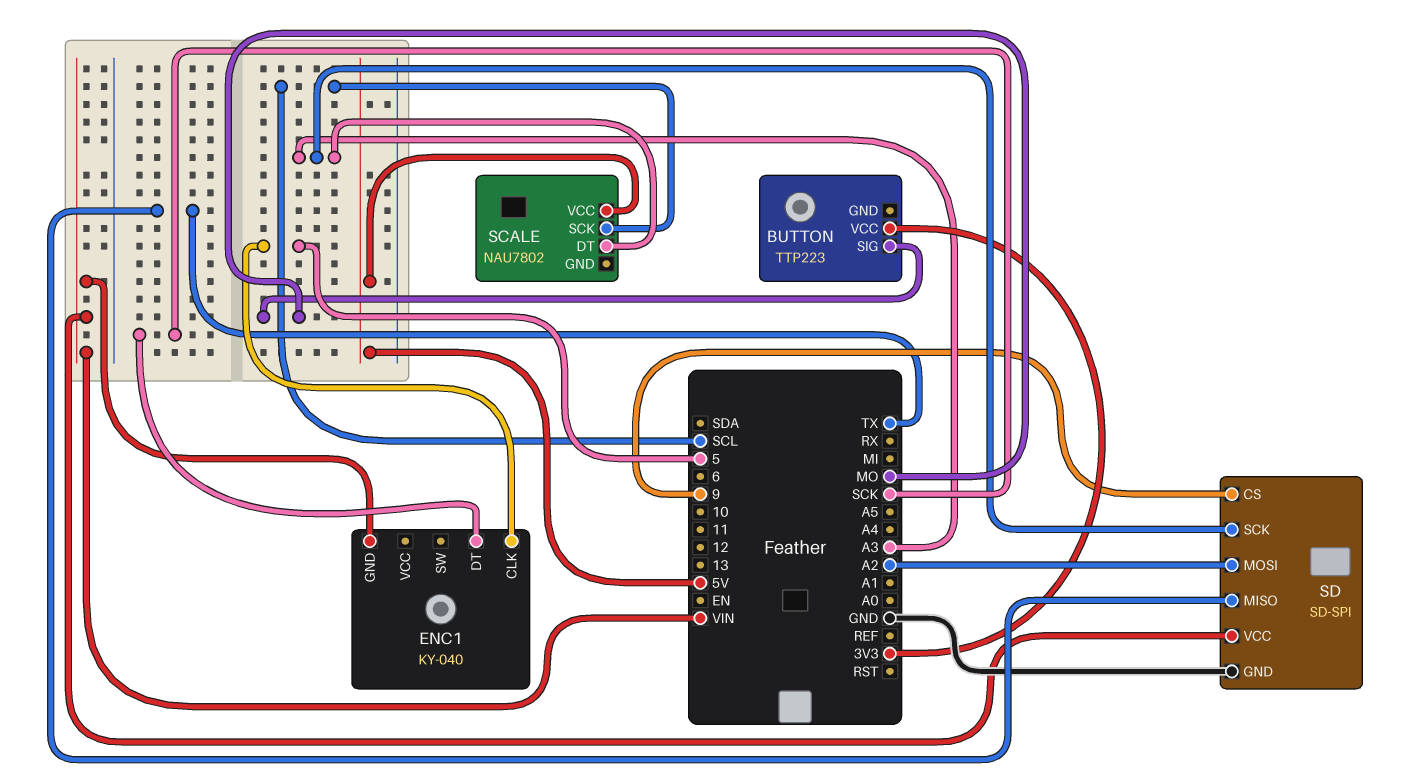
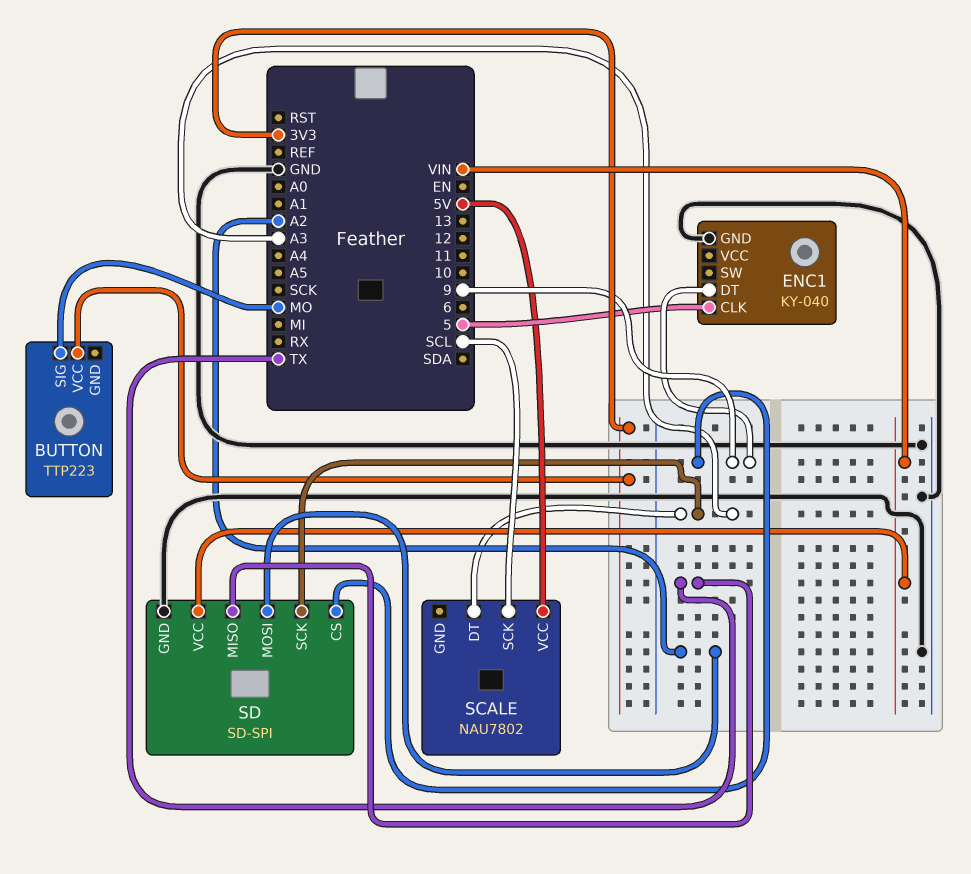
ENC1 pin DT: SCK -> 9
ENC1 pin GND: VIN -> GND

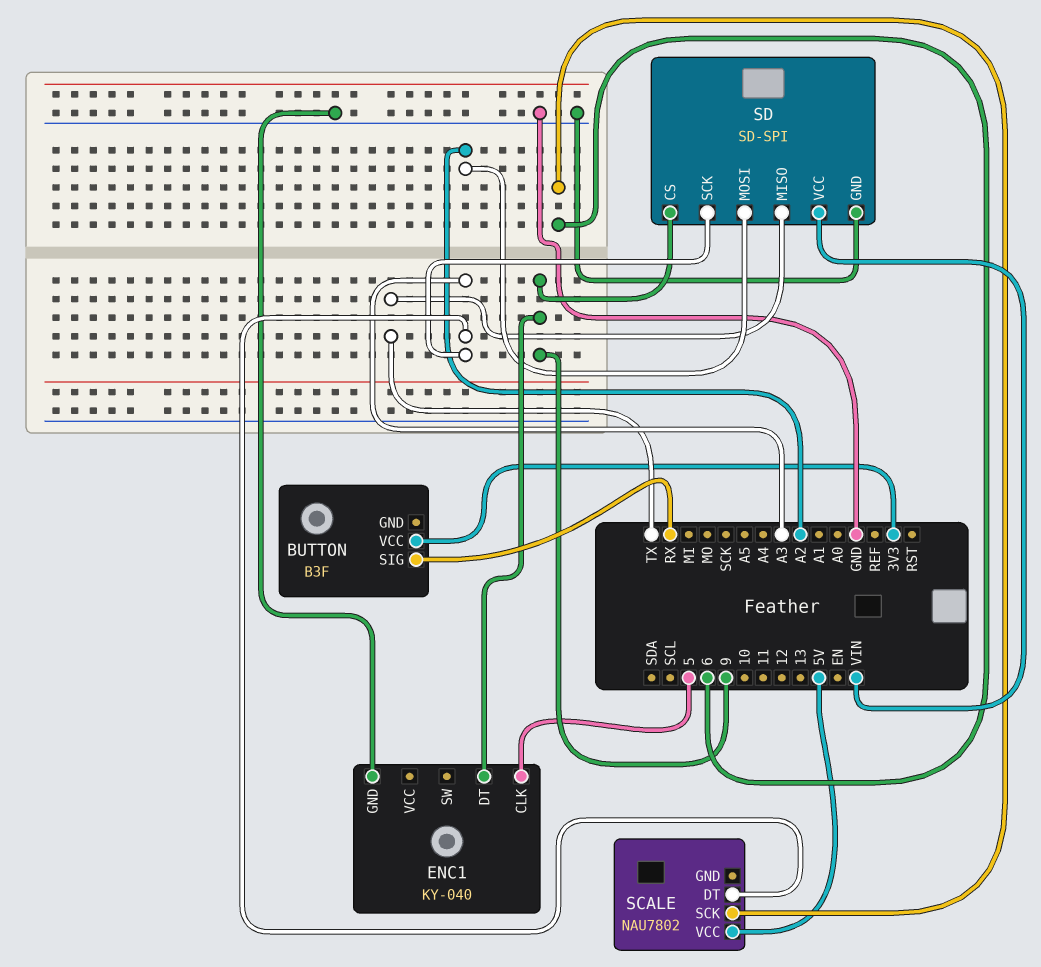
BUTTON: TTP223 -> B3F
BUTTON pin SIG: MO -> RX
SCALE pin SCK: SCL -> 6

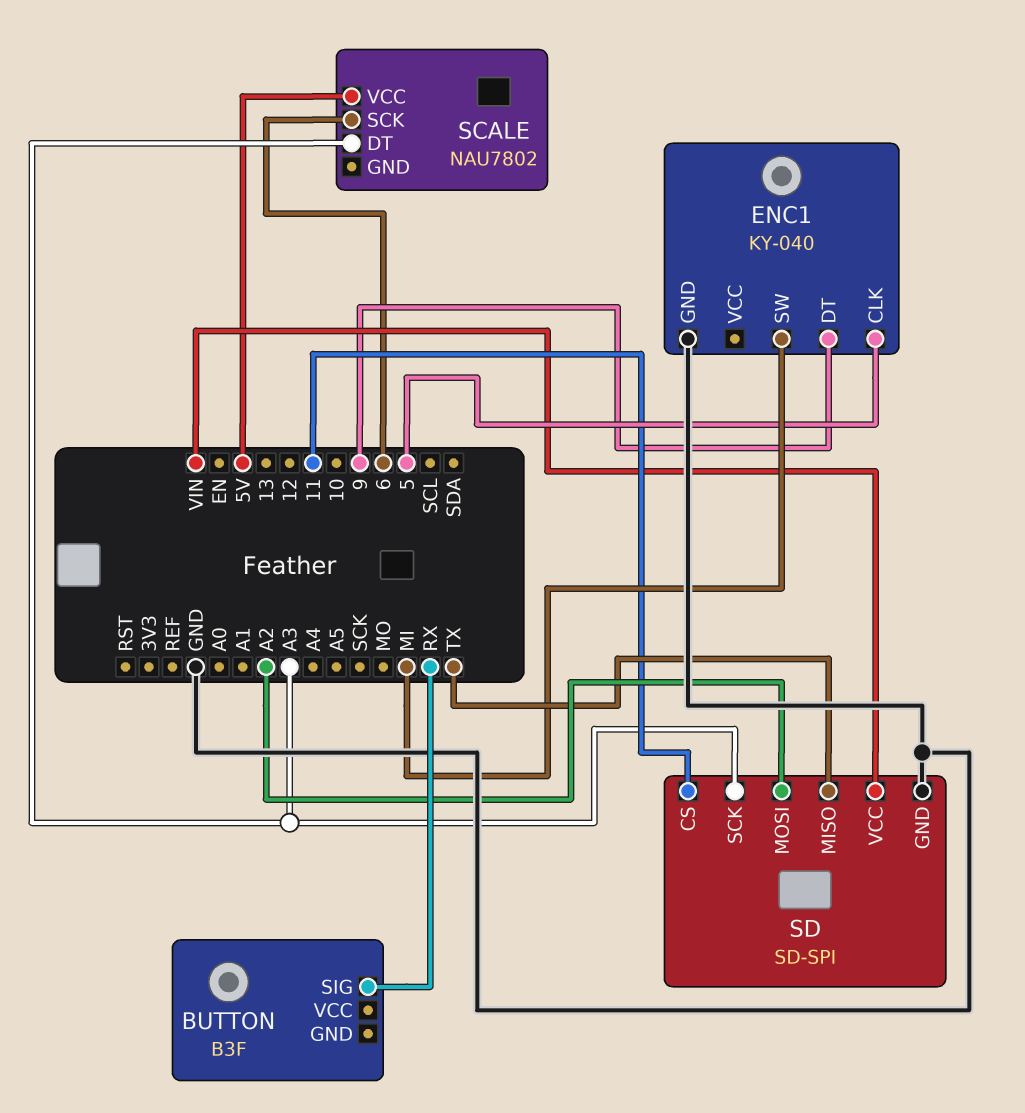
BUTTON pin VCC: 3V3 -> none
ENC1 pin SW: none -> MI
SD pin CS: 9 -> 11

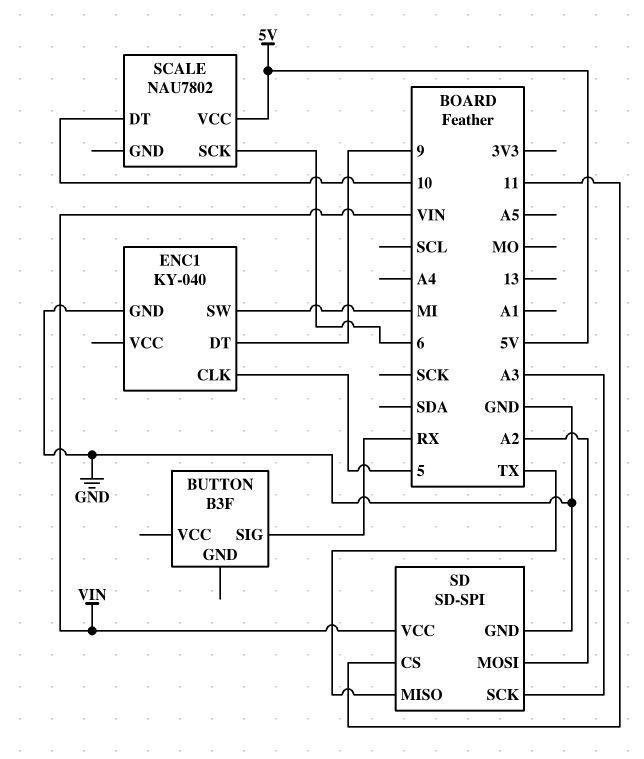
SCALE pin DT: A3 -> 10

